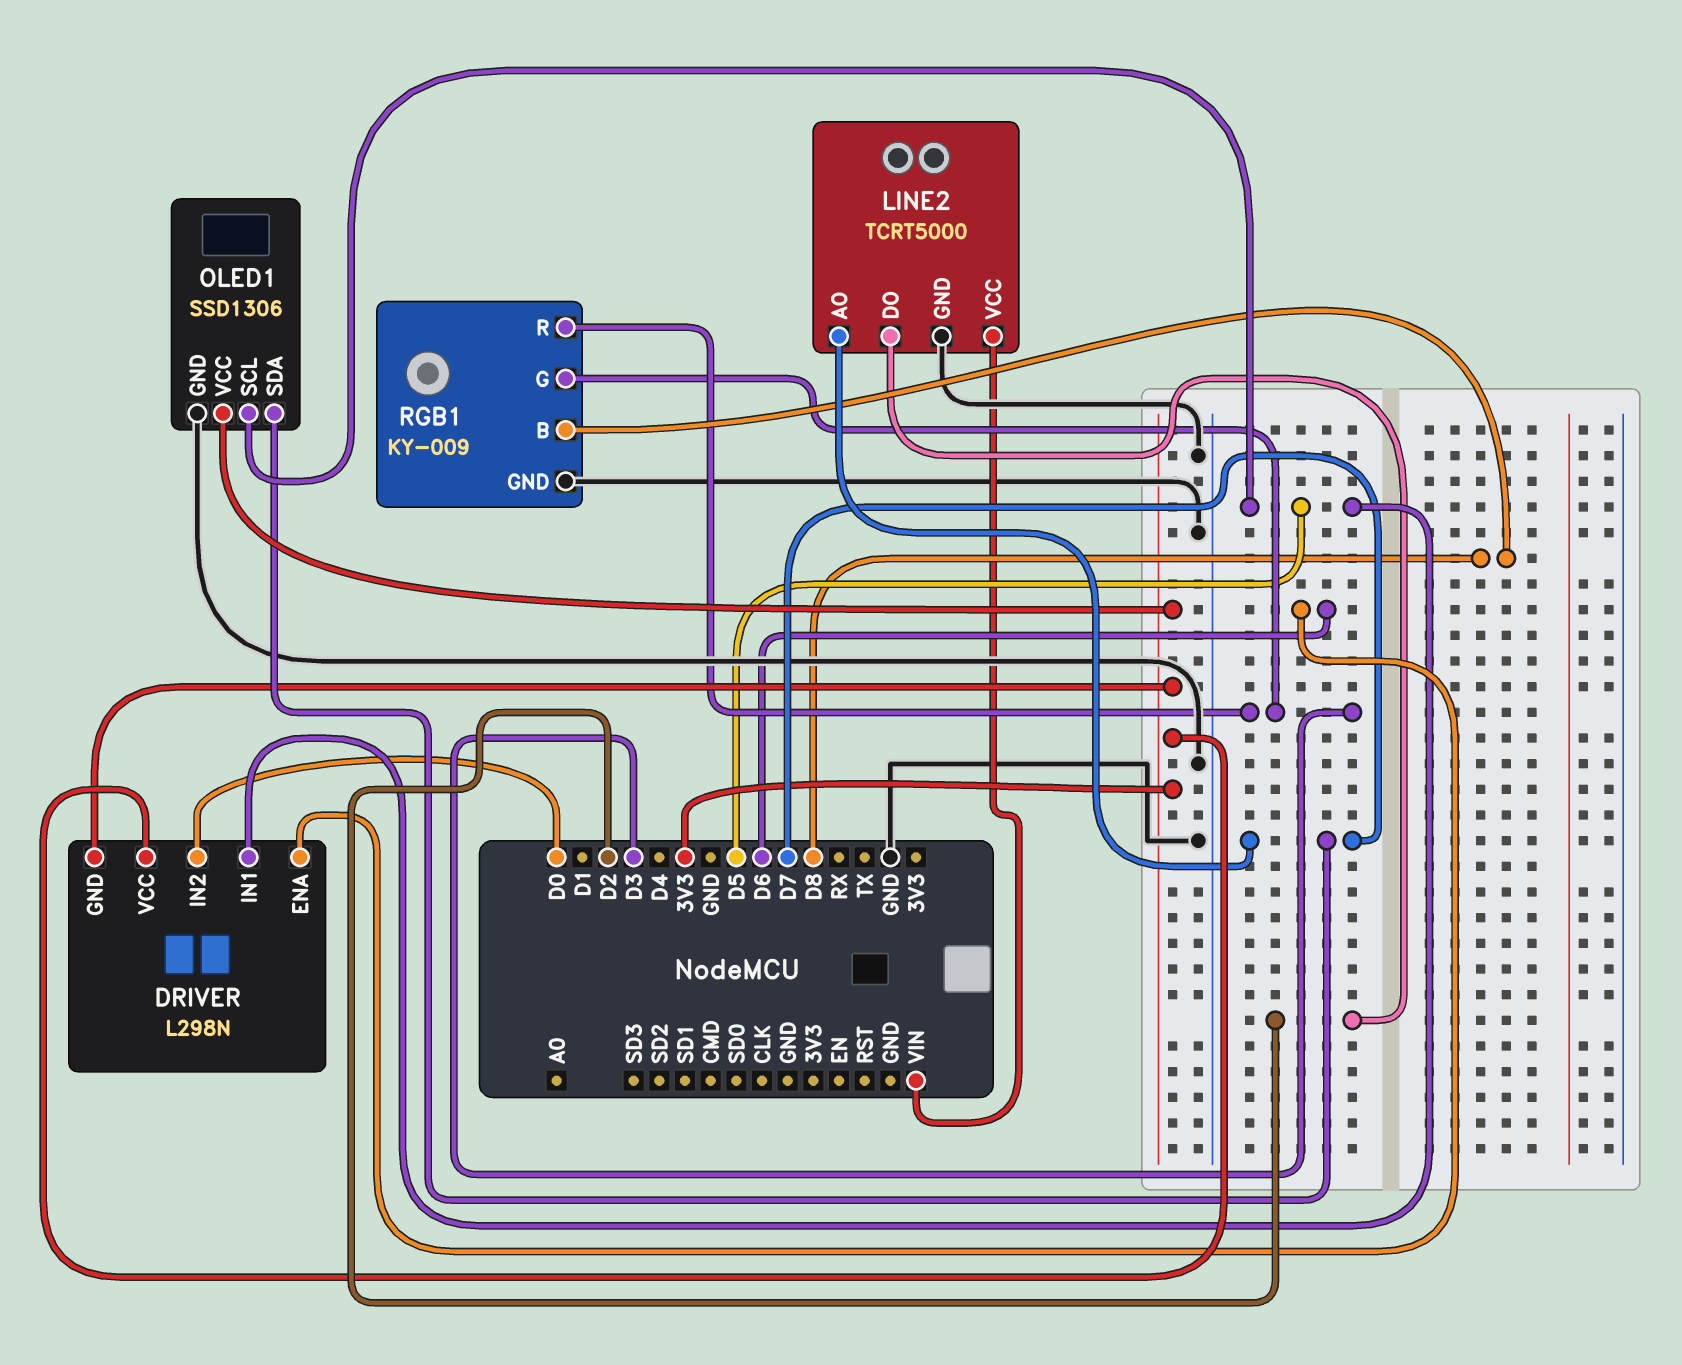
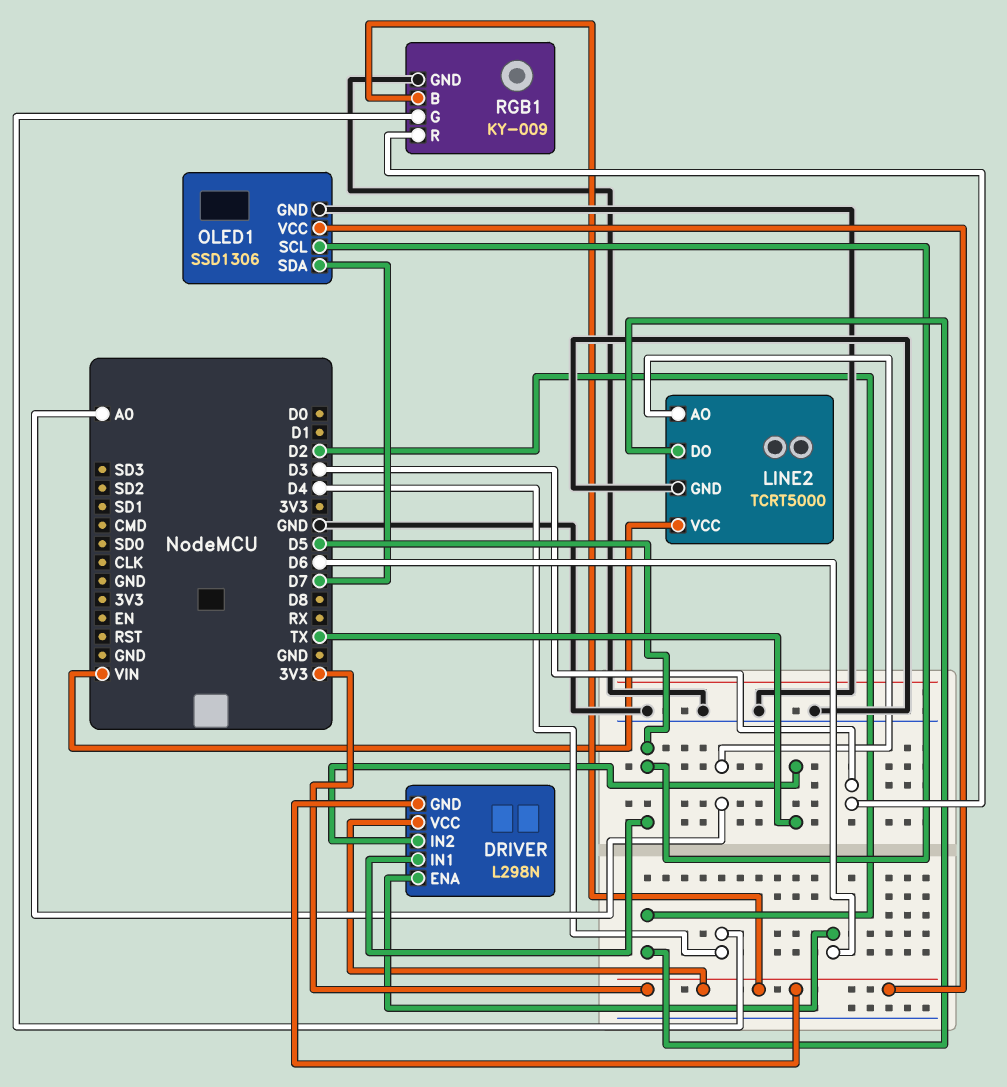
DRIVER pin IN2: D0 -> TX
LINE2 pin AO: D7 -> A0
RGB1 pin B: D8 -> 3V3
RGB1 pin G: D3 -> D4

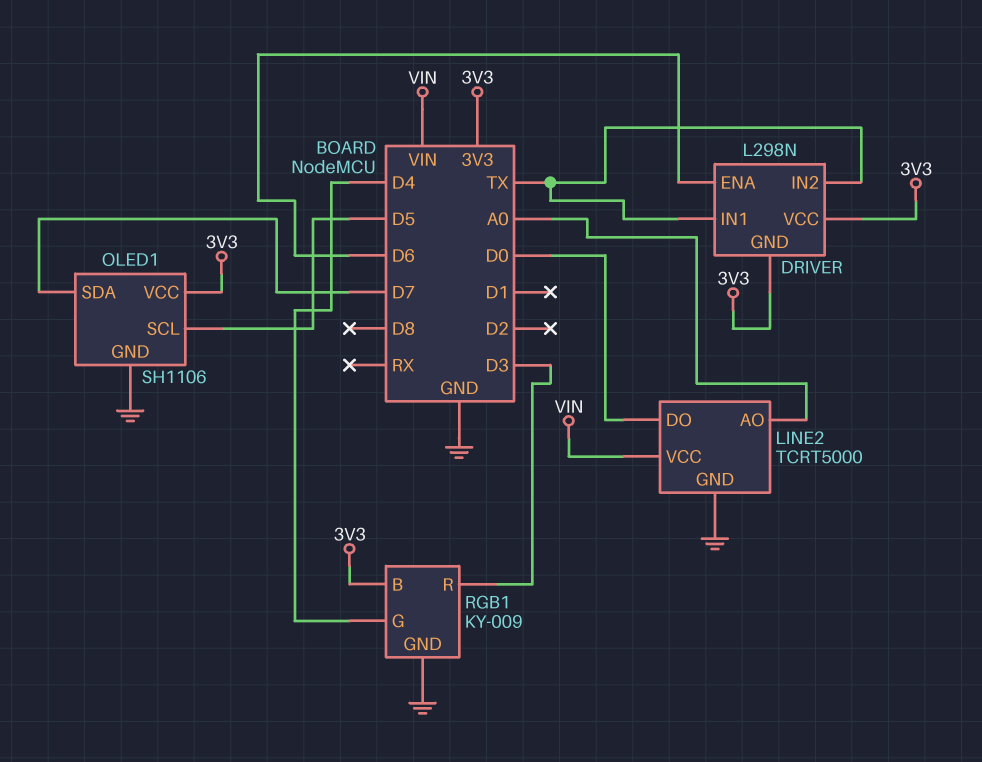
DRIVER pin IN1: D5 -> TX
LINE2 pin DO: D2 -> D0
OLED1: SSD1306 -> SH1106

